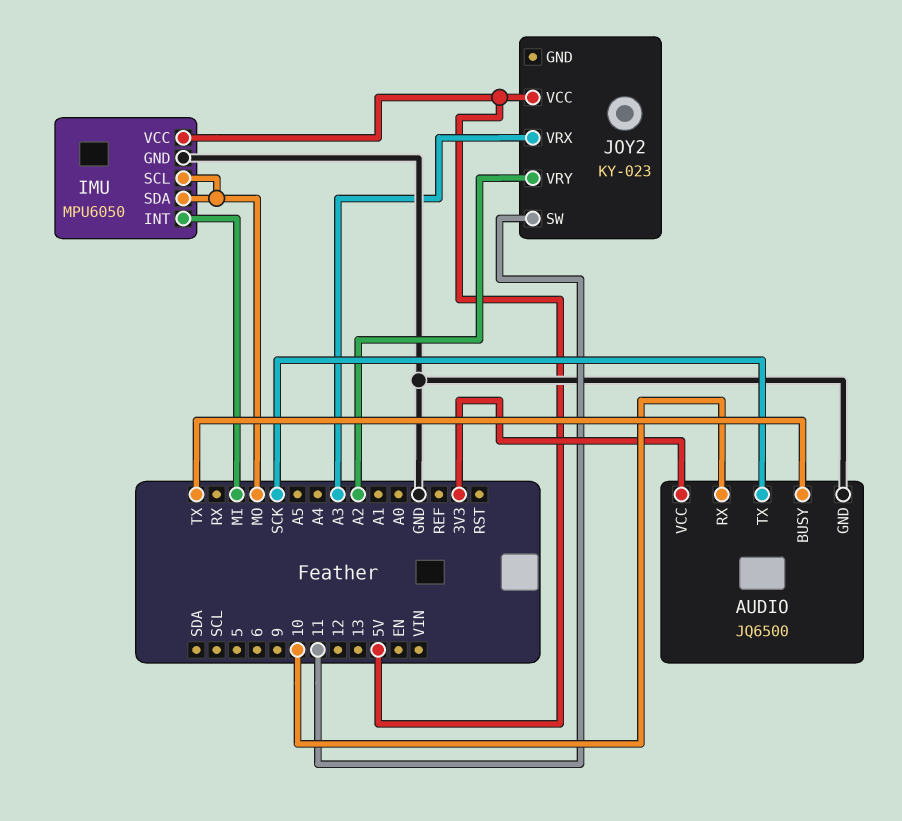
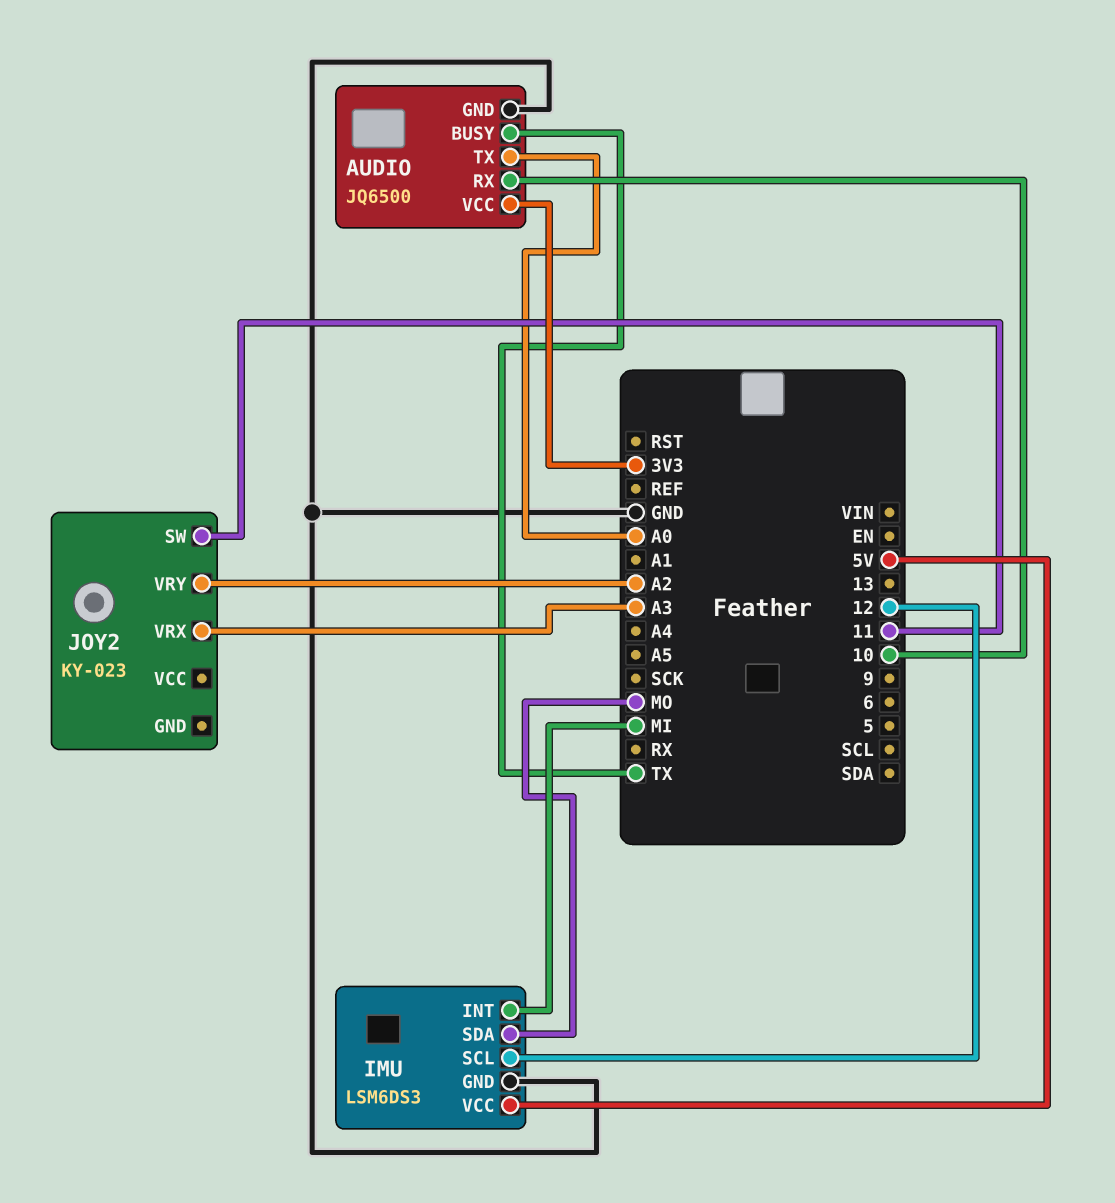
AUDIO pin TX: SCK -> A0
IMU: MPU6050 -> LSM6DS3
IMU pin SCL: MO -> 12
JOY2 pin VCC: 5V -> none

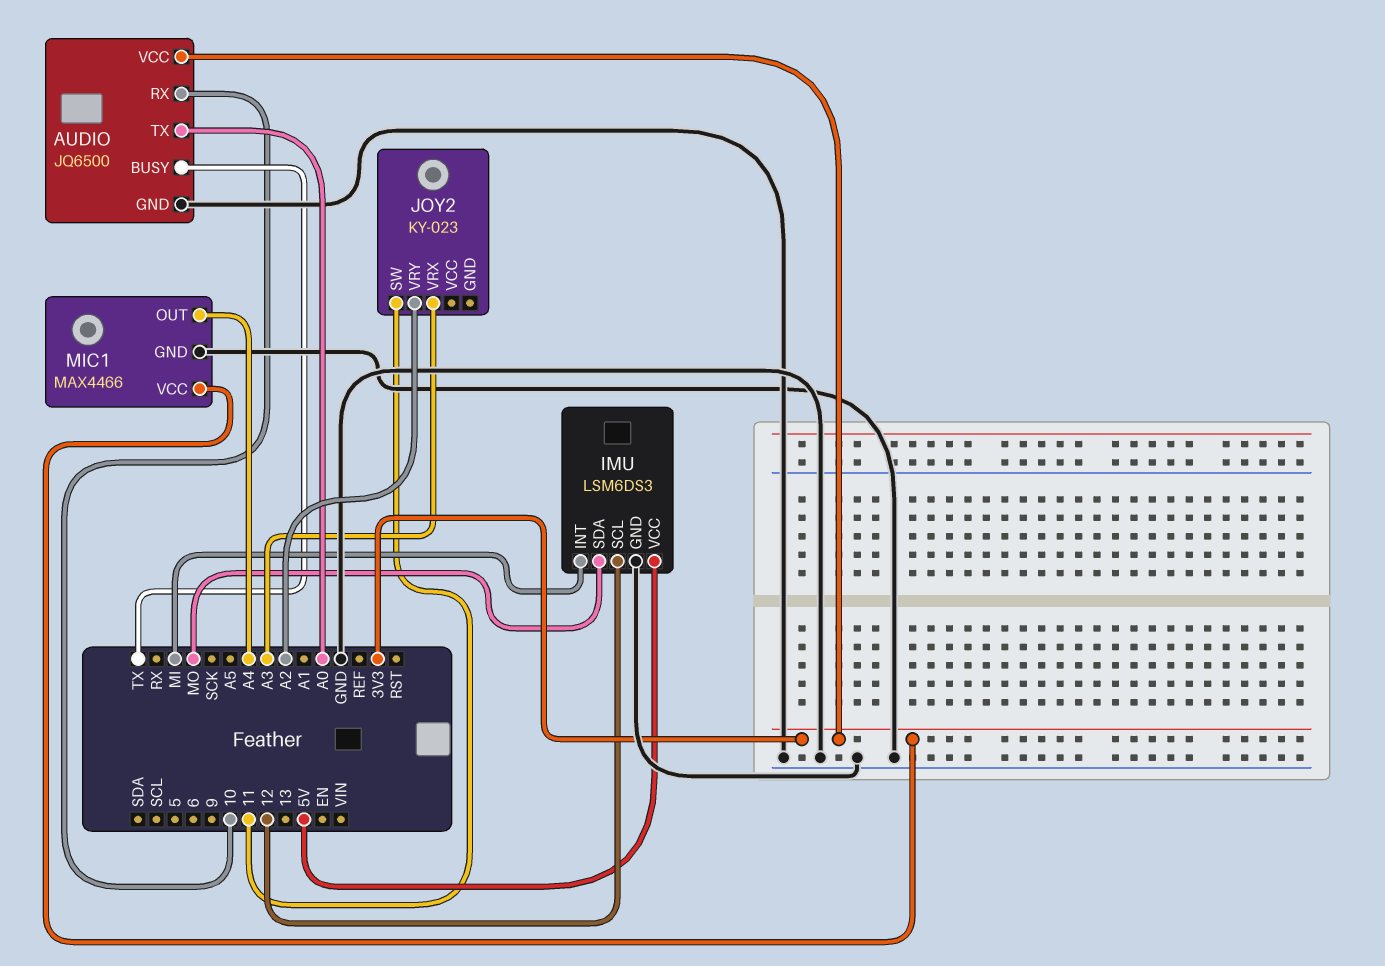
MIC1: none -> MAX4466
MIC1 pin GND: none -> GND
MIC1 pin OUT: none -> A4
MIC1 pin VCC: none -> 3V3

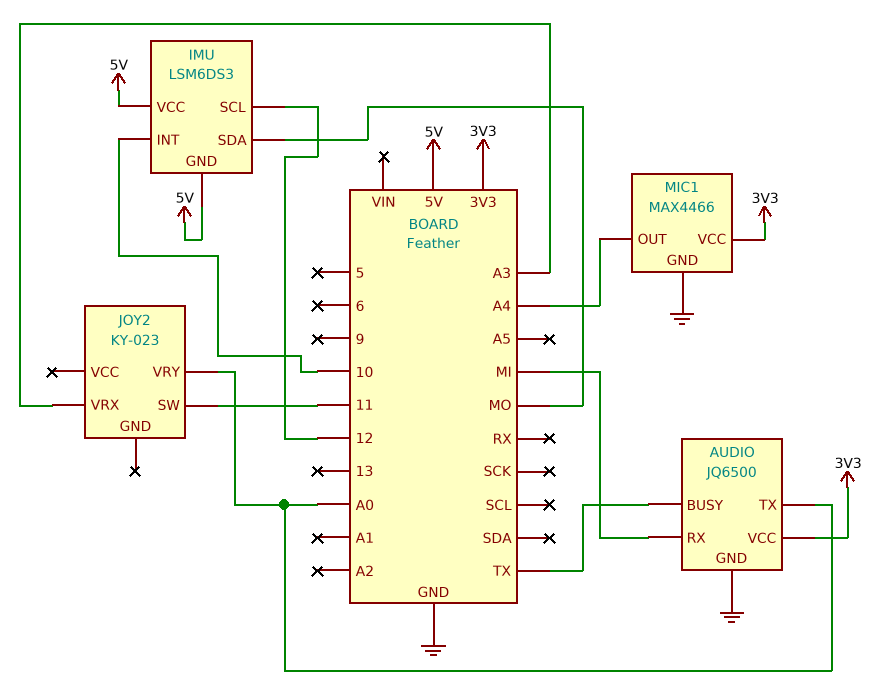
AUDIO pin RX: 10 -> MI
IMU pin GND: GND -> 5V
IMU pin INT: MI -> 10
JOY2 pin VRY: A2 -> A0

